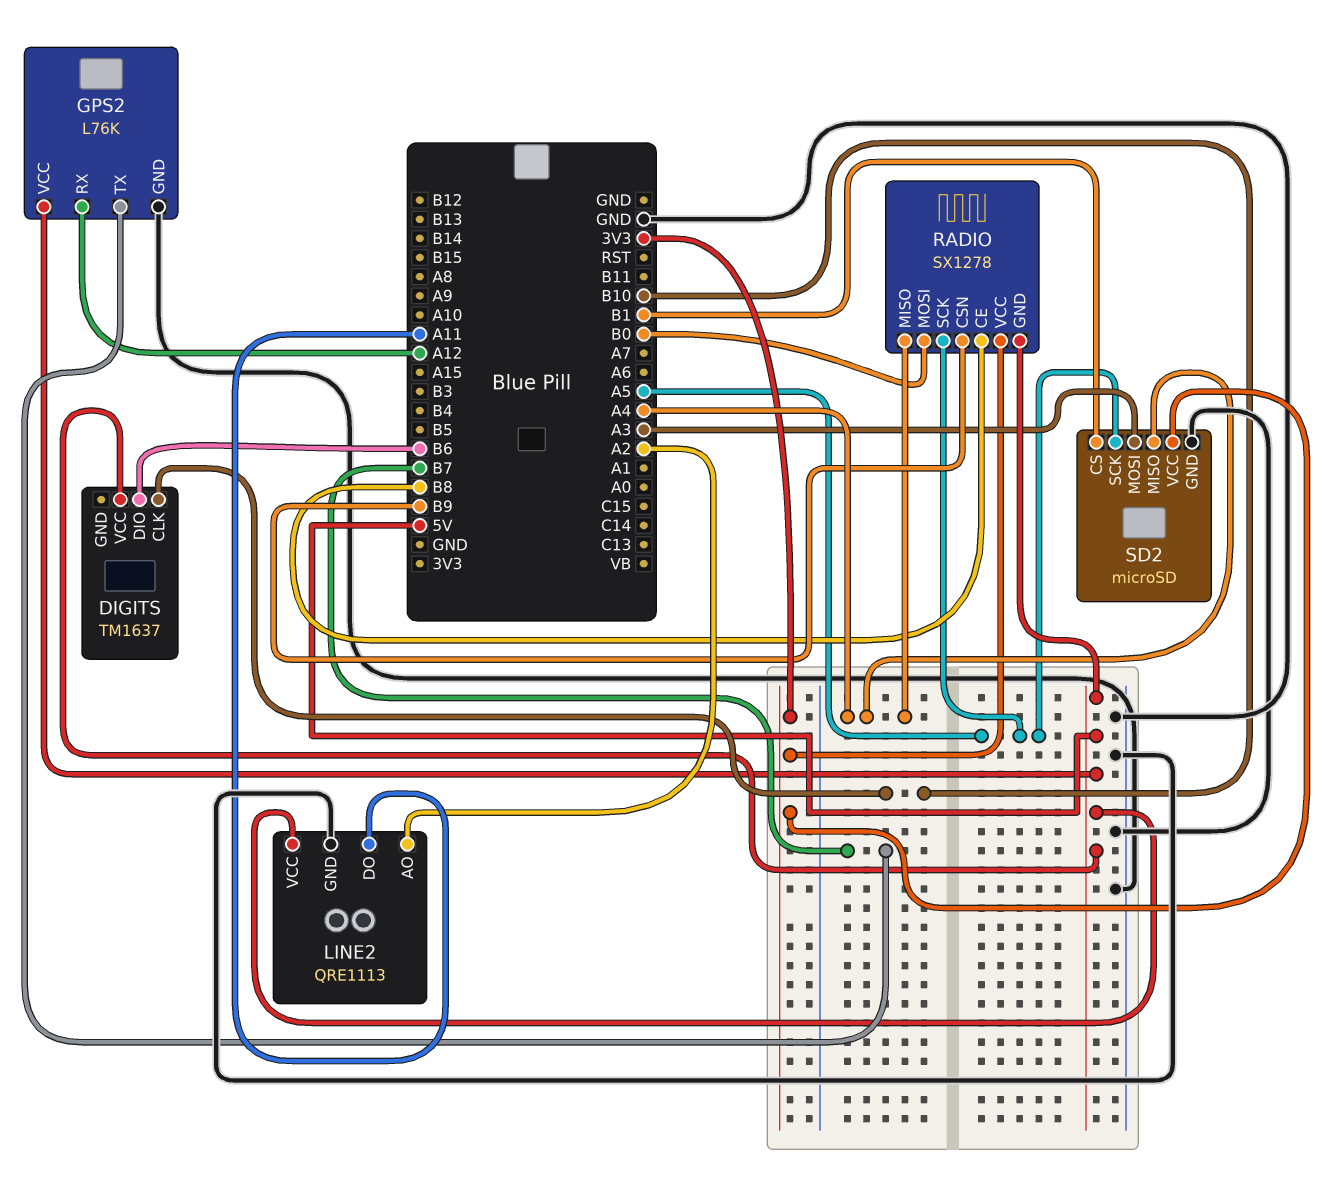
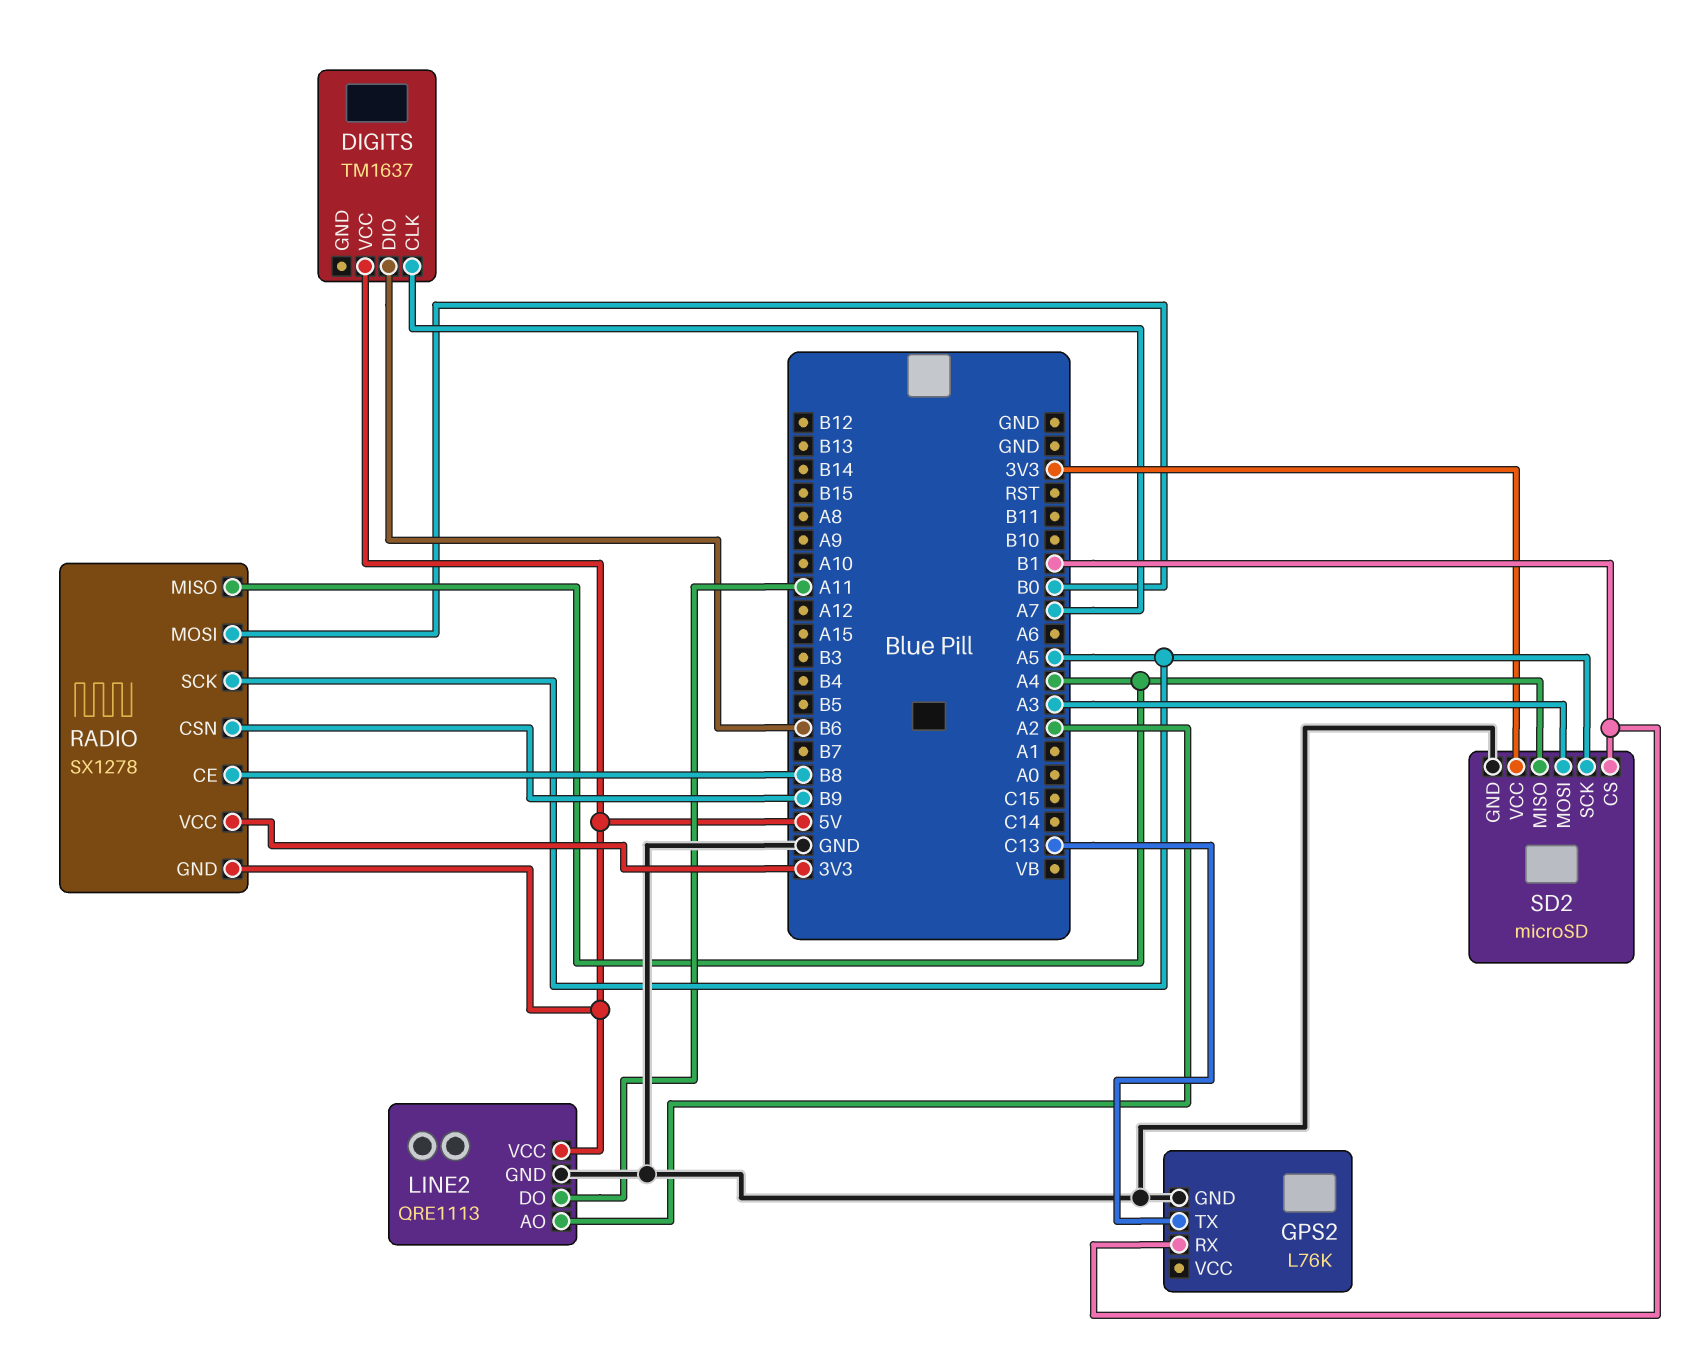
DIGITS pin CLK: B10 -> A7
GPS2 pin RX: A12 -> B1
GPS2 pin TX: B7 -> C13
GPS2 pin VCC: 5V -> none

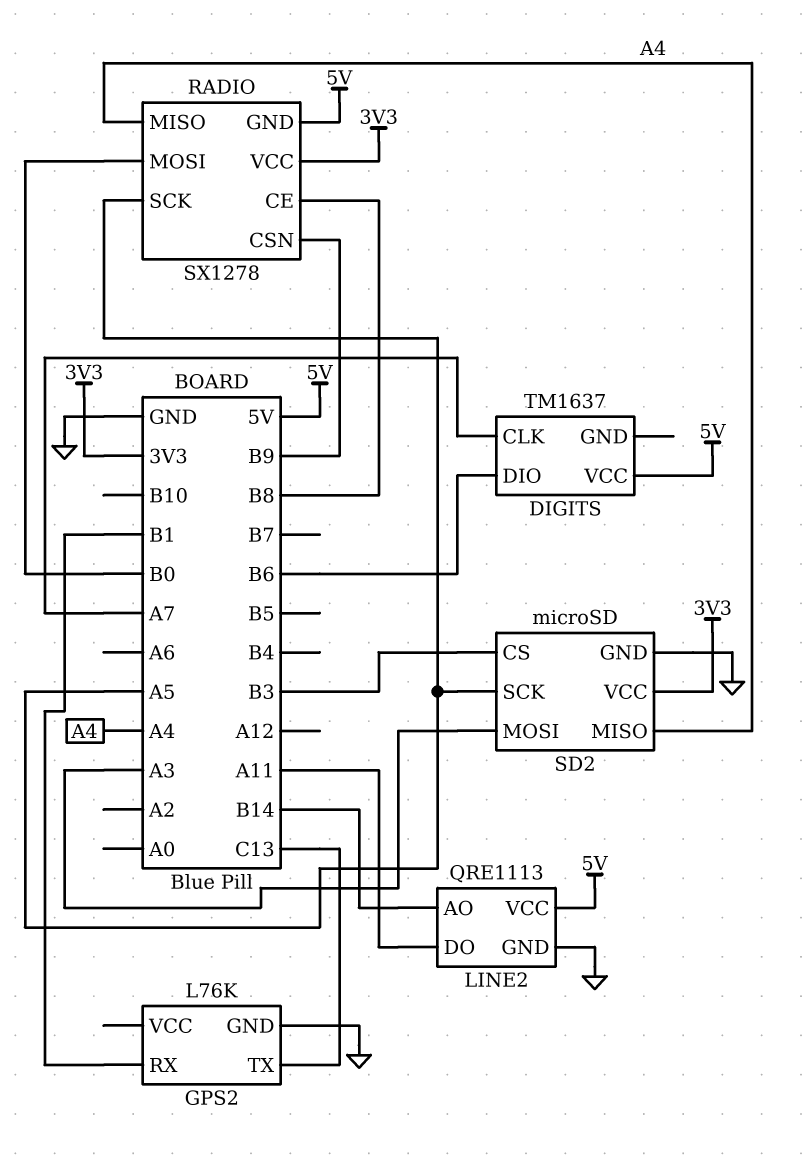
LINE2 pin AO: A2 -> B14
SD2 pin CS: B1 -> B3

